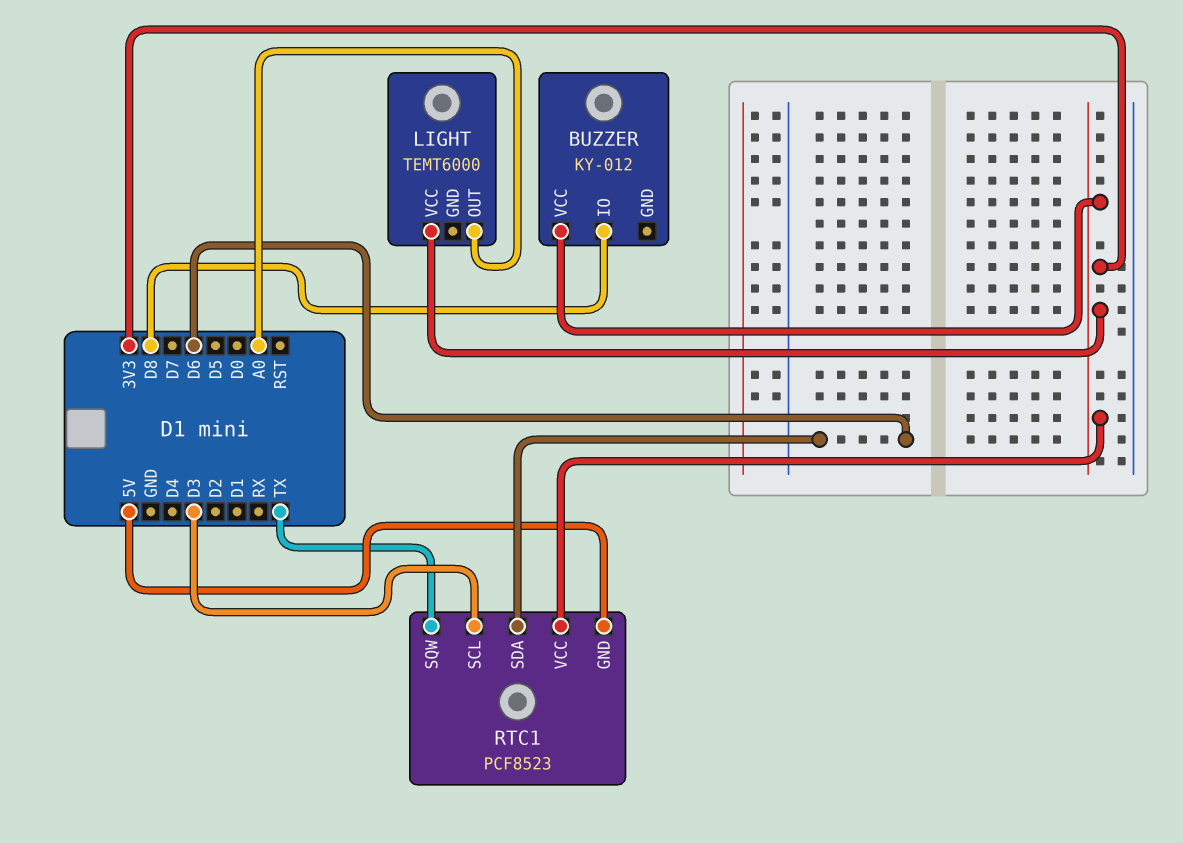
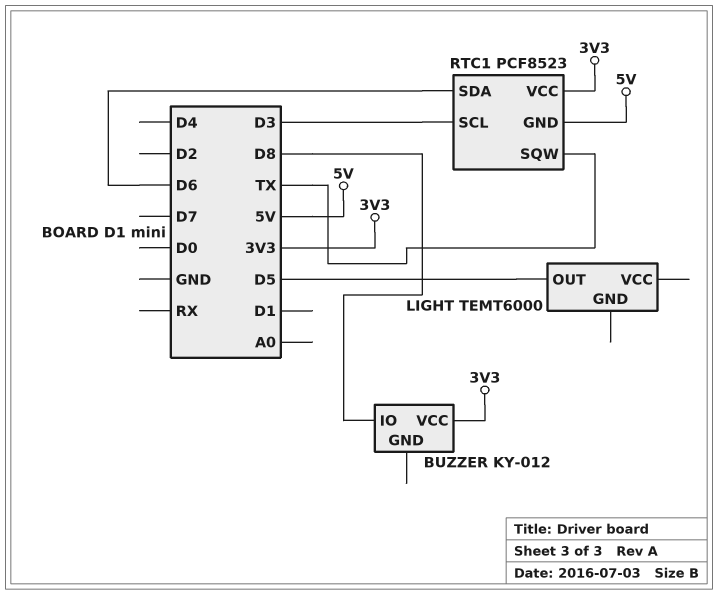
LIGHT pin OUT: A0 -> D5
LIGHT pin VCC: 3V3 -> none

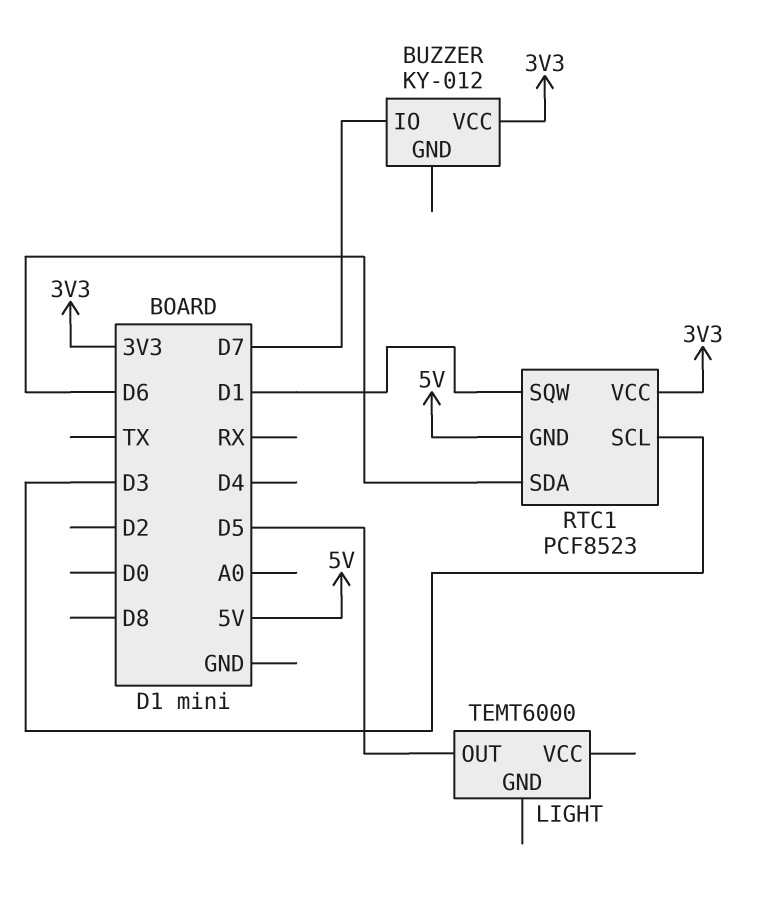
BUZZER pin IO: D8 -> D7
RTC1 pin SQW: TX -> D1

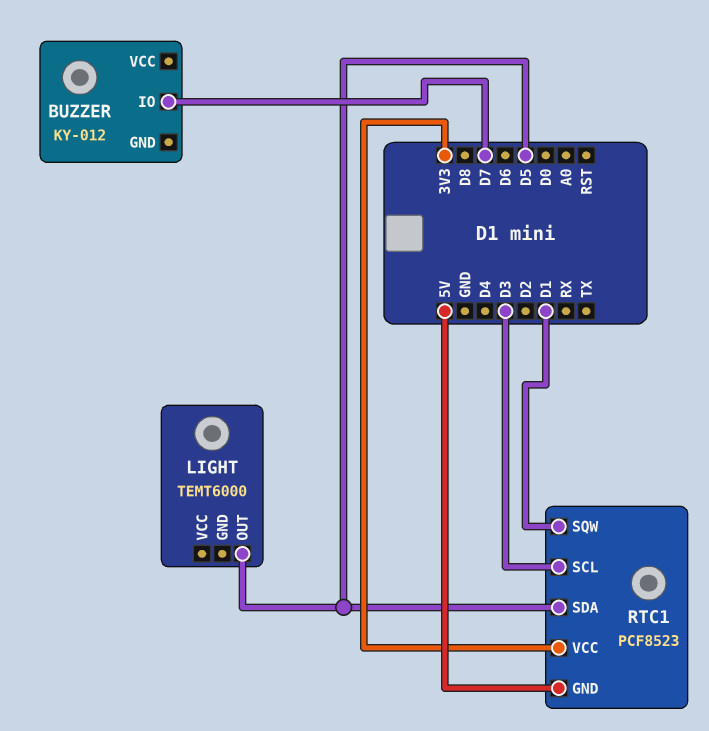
BUZZER pin VCC: 3V3 -> none
RTC1 pin SDA: D6 -> D5

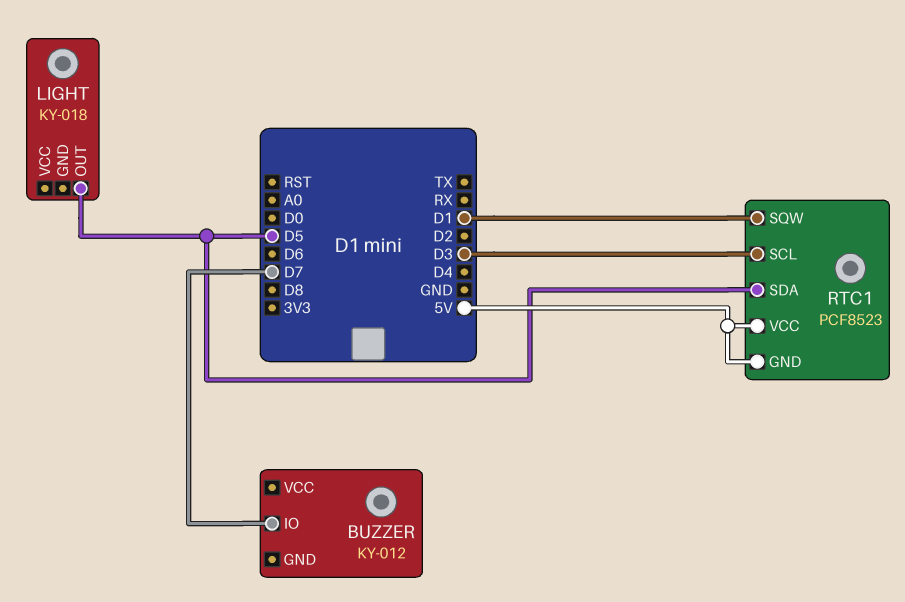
LIGHT: TEMT6000 -> KY-018
RTC1 pin VCC: 3V3 -> 5V

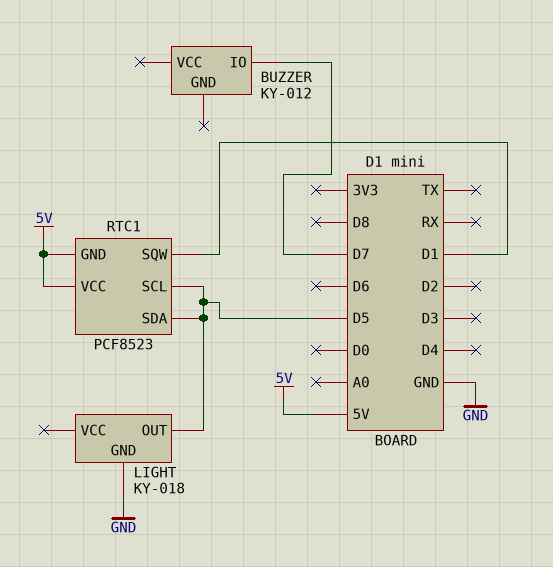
LIGHT pin GND: none -> GND
RTC1 pin SCL: D3 -> D5

